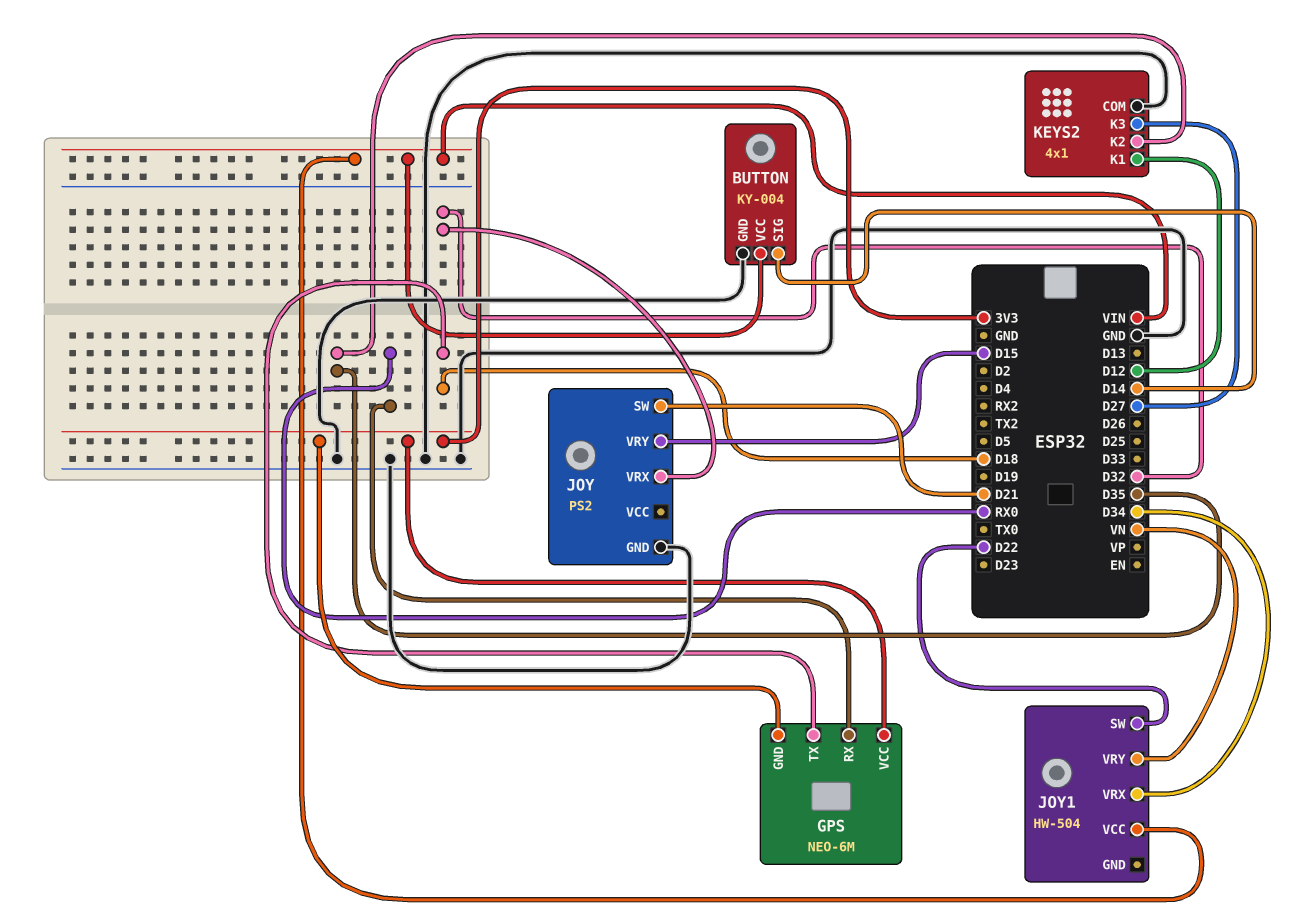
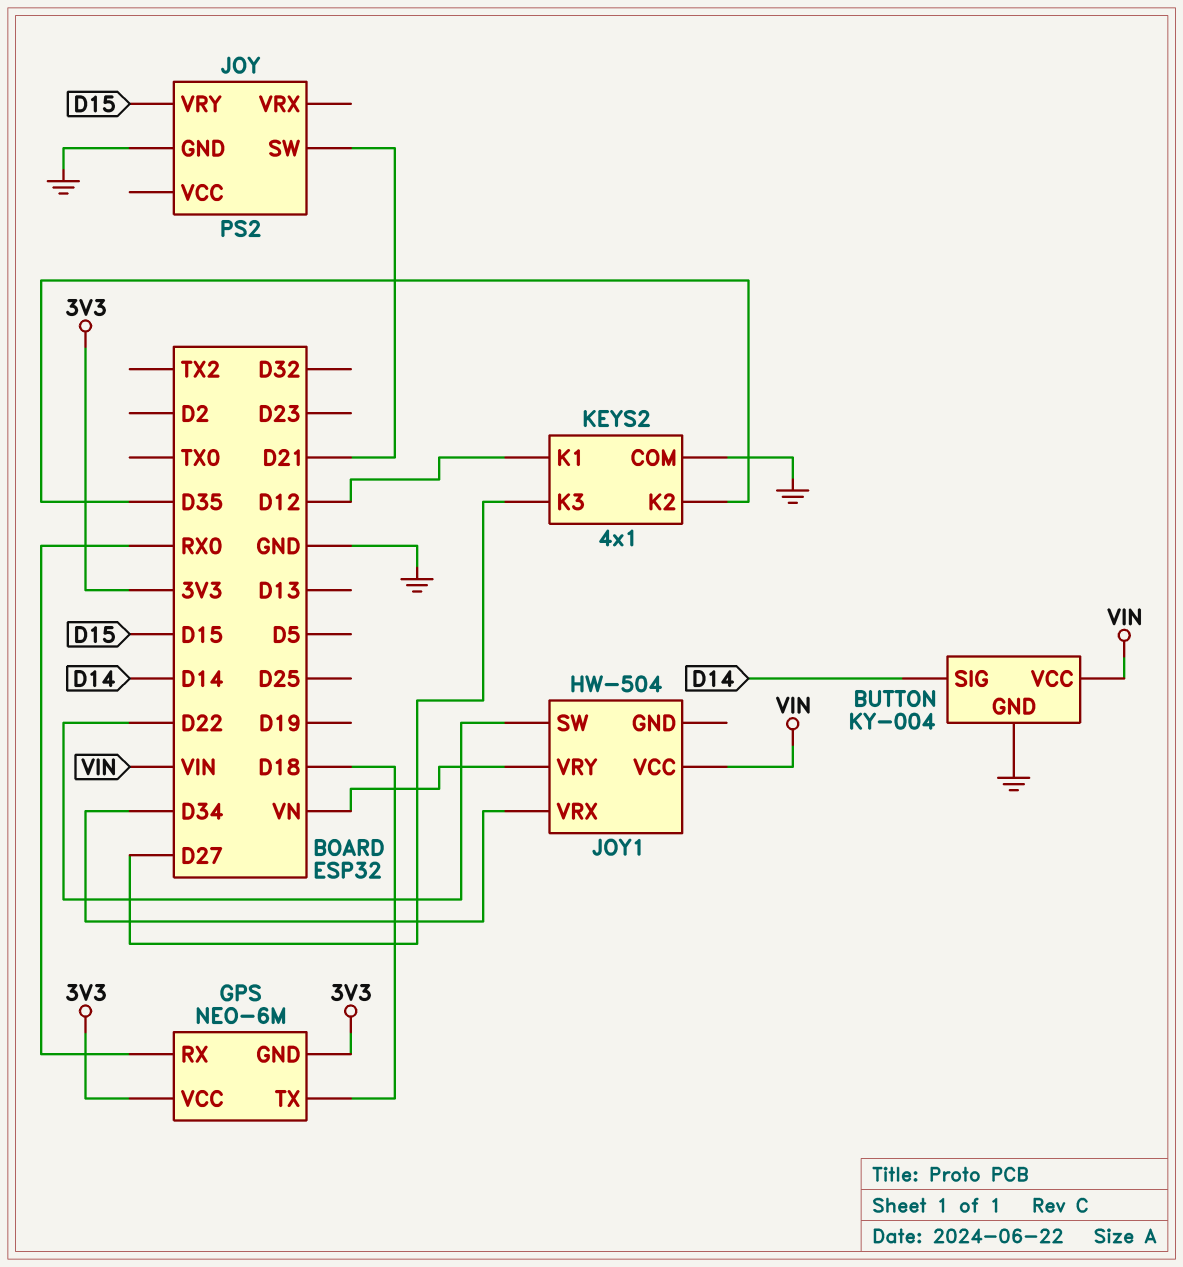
JOY pin VRX: D32 -> none

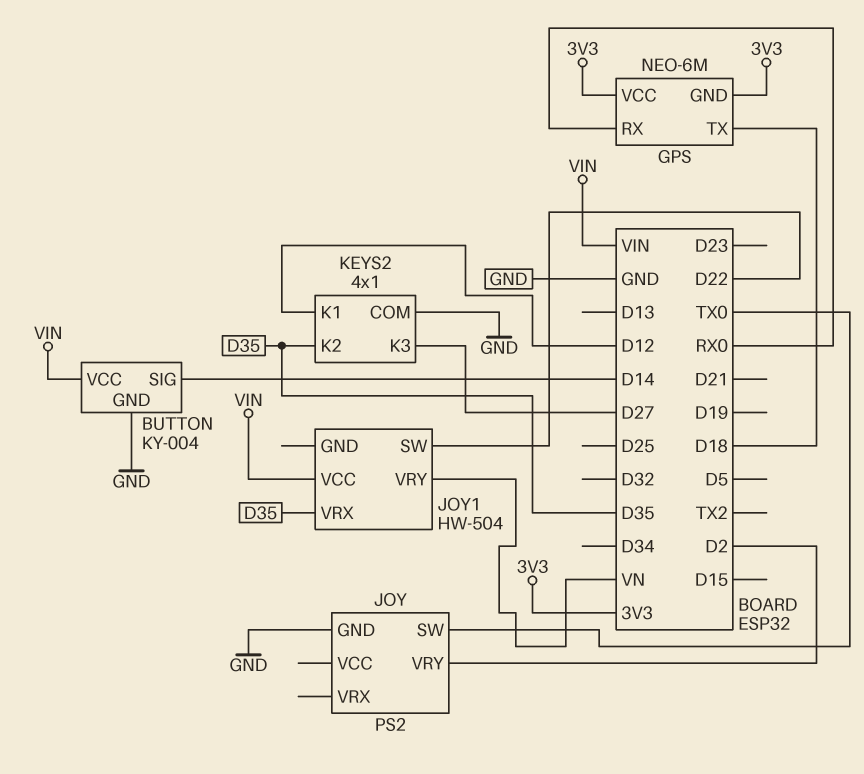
JOY pin SW: D21 -> TX0
JOY pin VRY: D15 -> D2
JOY1 pin VRX: D34 -> D35

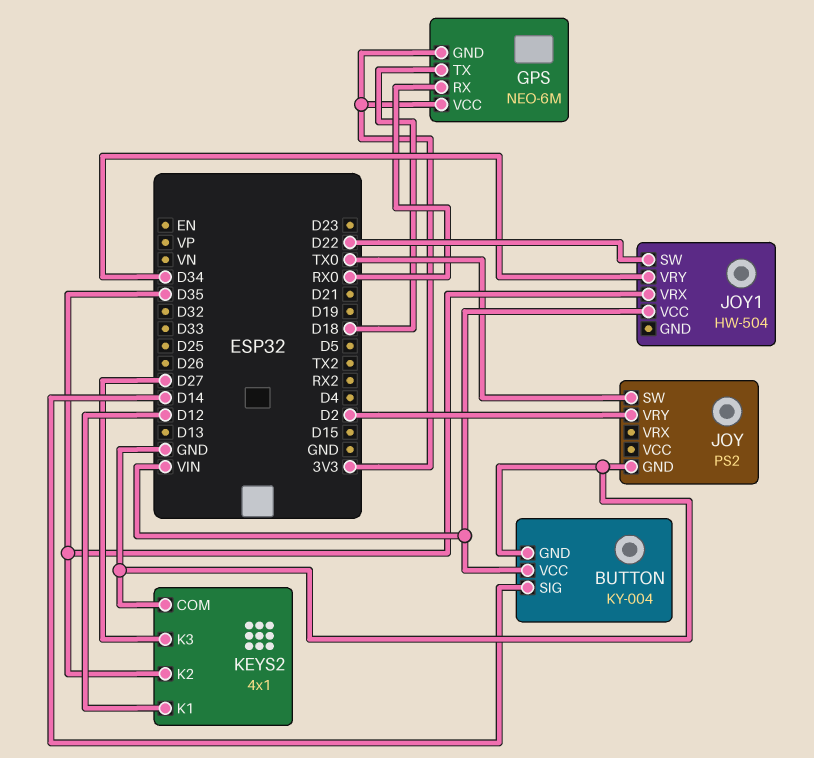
JOY1 pin VRY: VN -> D34

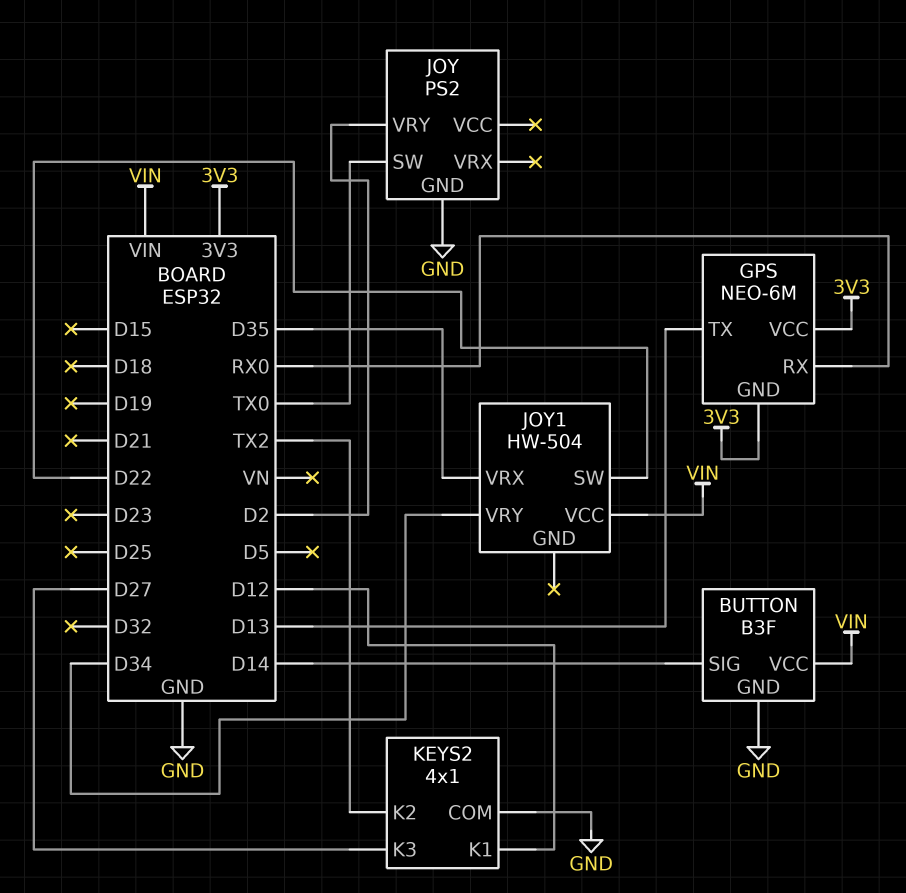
BUTTON: KY-004 -> B3F
GPS pin TX: D18 -> D13
KEYS2 pin K2: D35 -> TX2

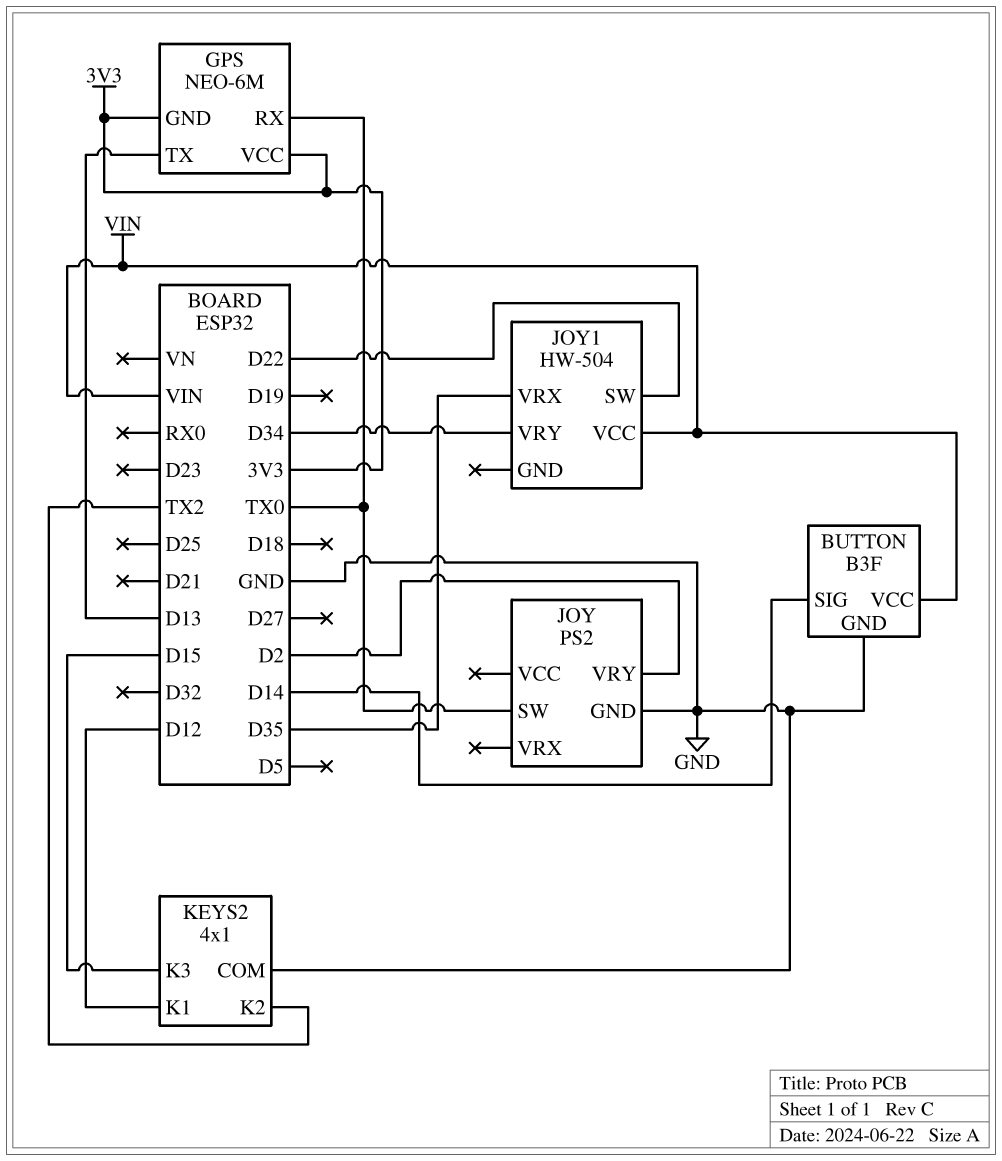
GPS pin RX: RX0 -> TX0
KEYS2 pin K3: D27 -> D15

